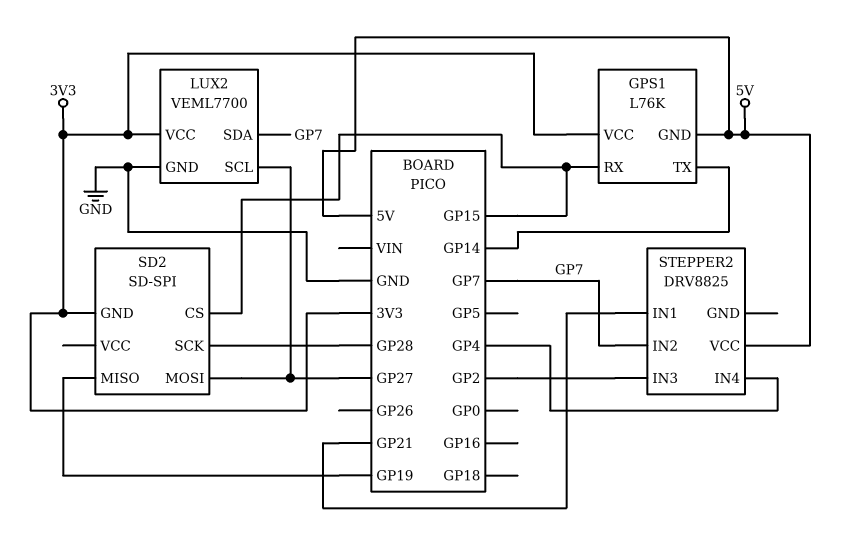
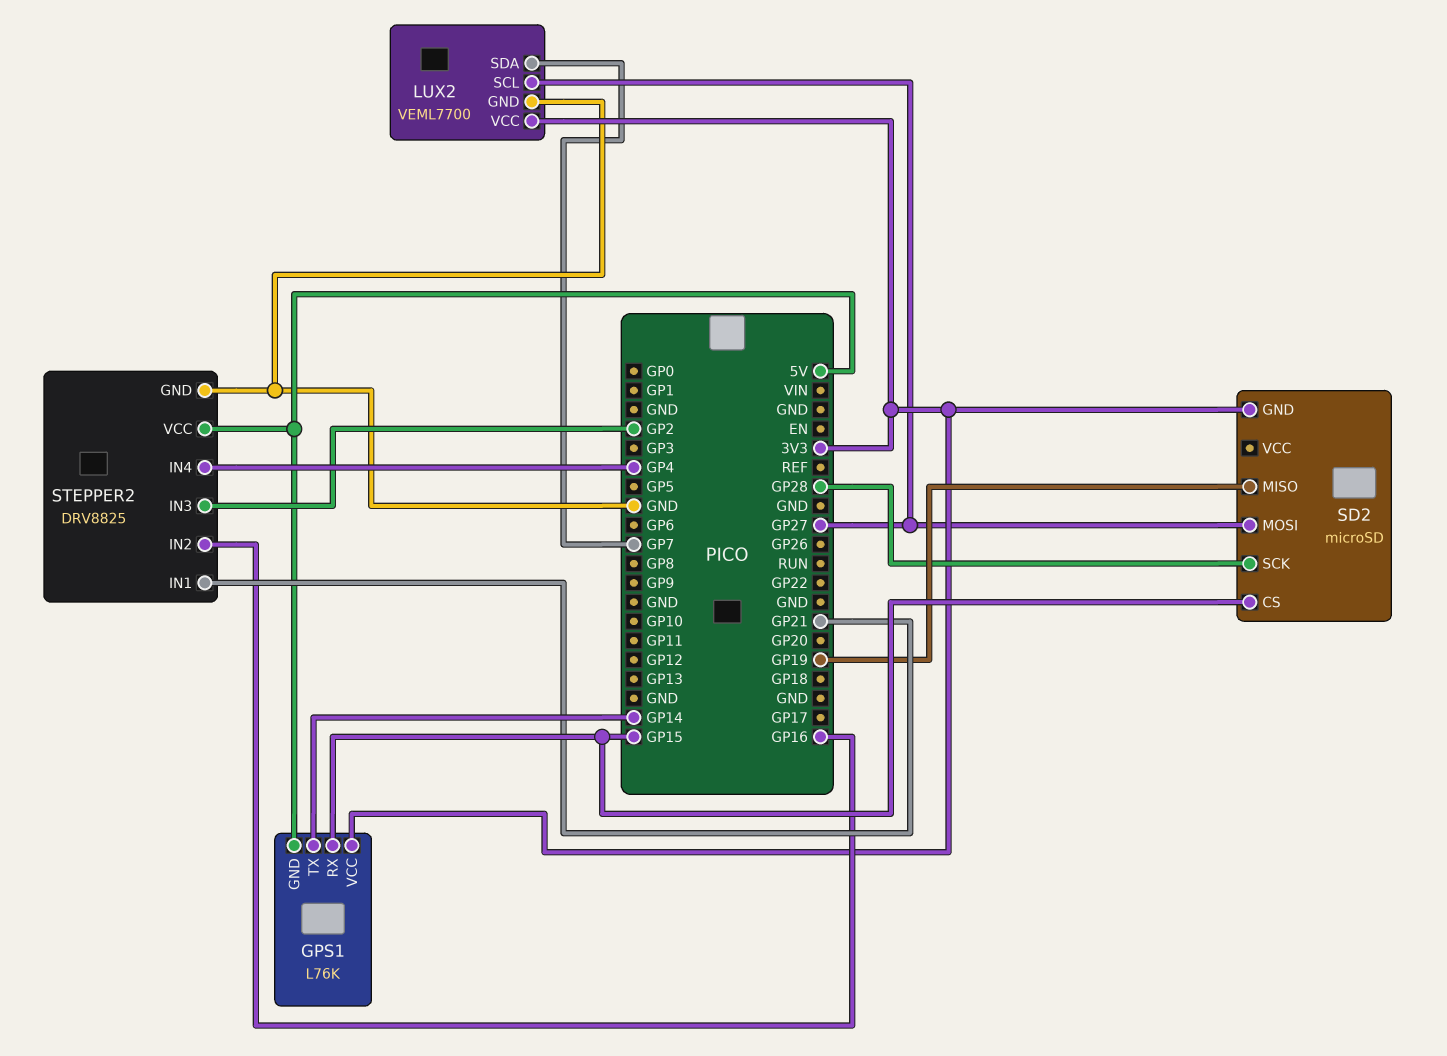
SD2: SD-SPI -> microSD
STEPPER2 pin GND: none -> GND
STEPPER2 pin IN2: GP7 -> GP16

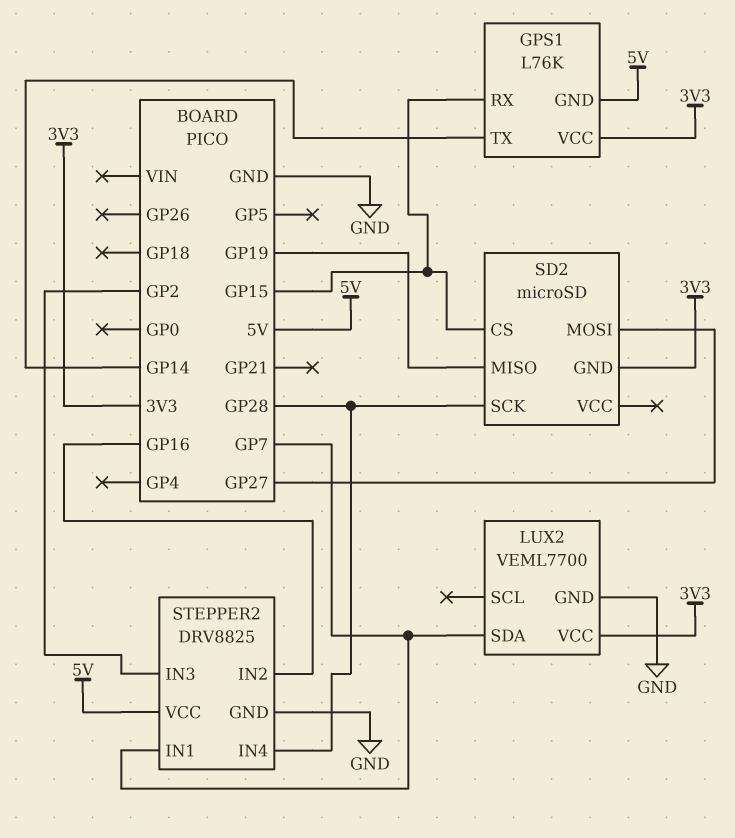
LUX2 pin SCL: GP27 -> none
STEPPER2 pin IN1: GP21 -> GP7
STEPPER2 pin IN4: GP4 -> GP28

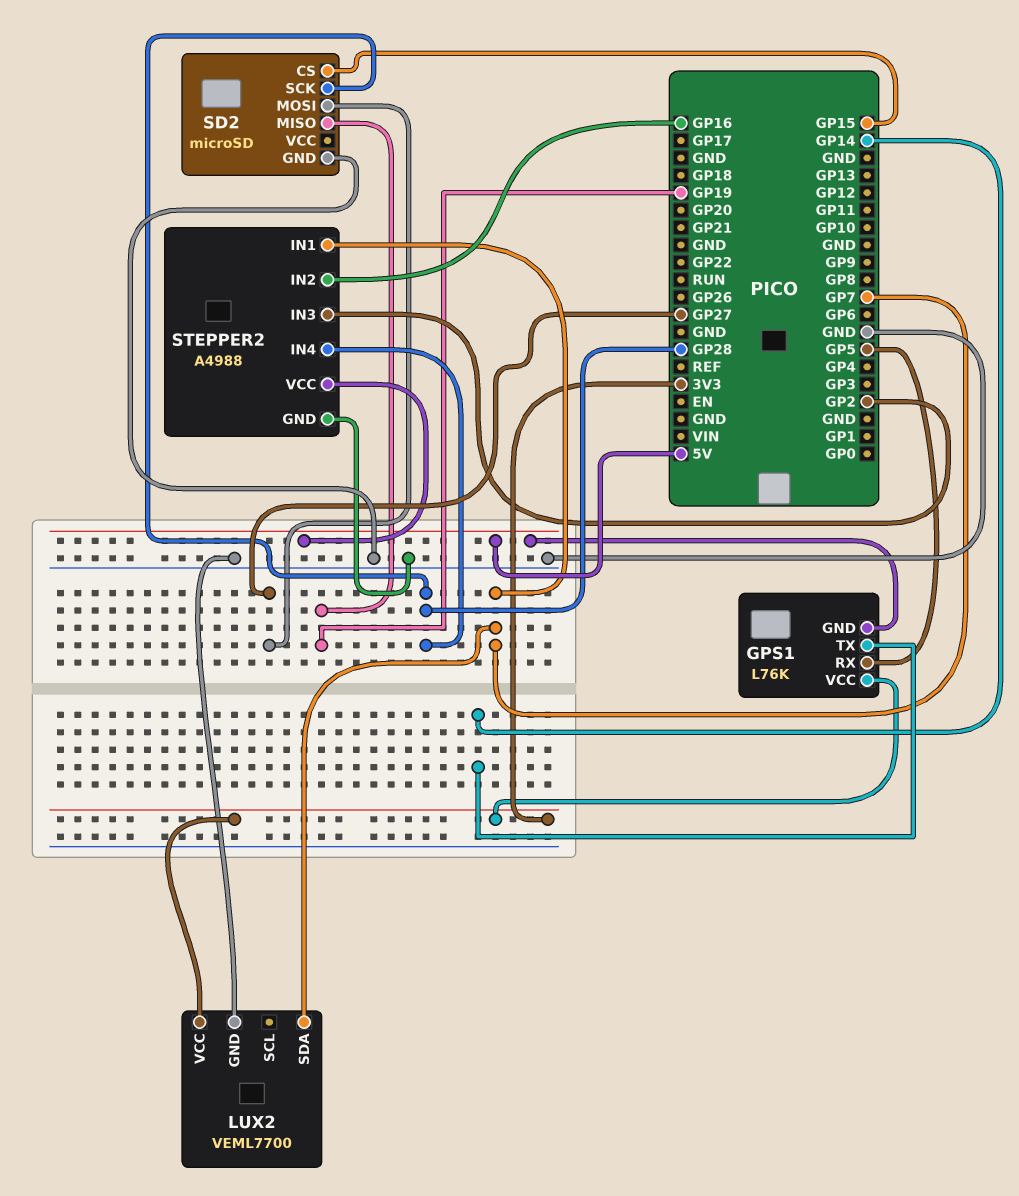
GPS1 pin RX: GP15 -> GP5
SD2 pin GND: 3V3 -> GND
STEPPER2: DRV8825 -> A4988

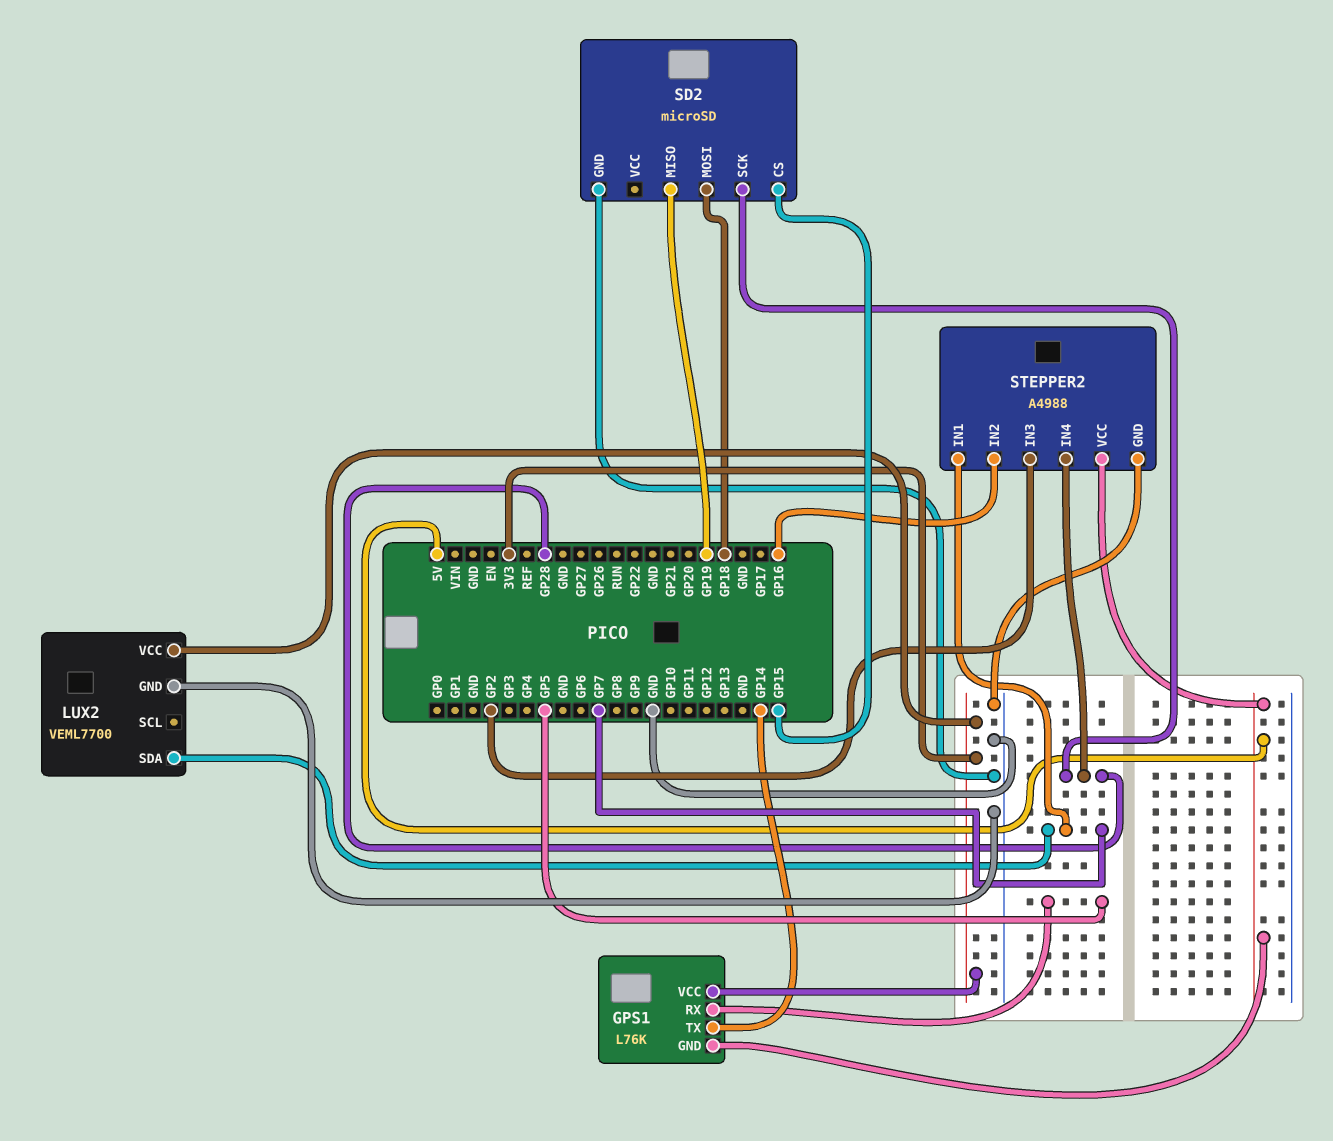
SD2 pin MOSI: GP27 -> GP18

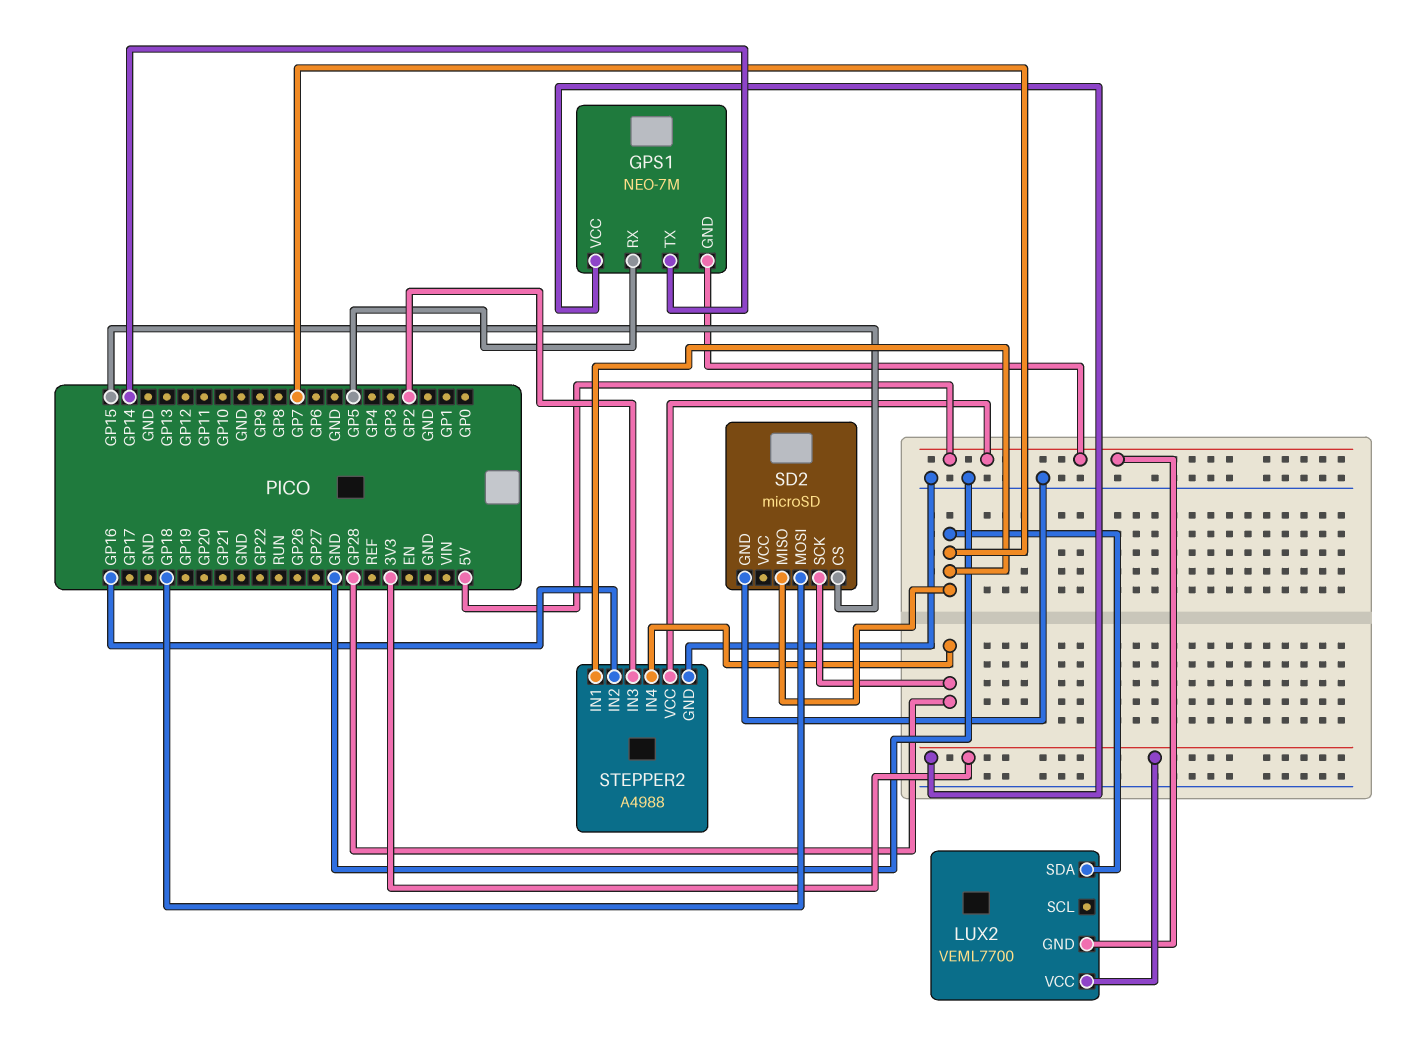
GPS1: L76K -> NEO-7M
LUX2 pin GND: GND -> 5V
SD2 pin MISO: GP19 -> GP7

